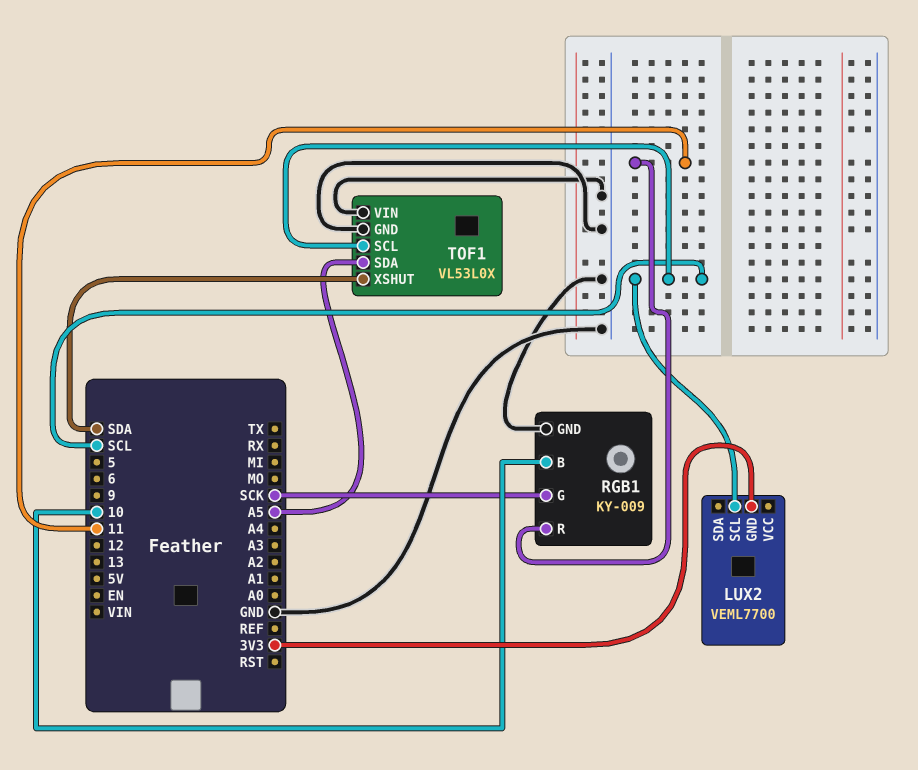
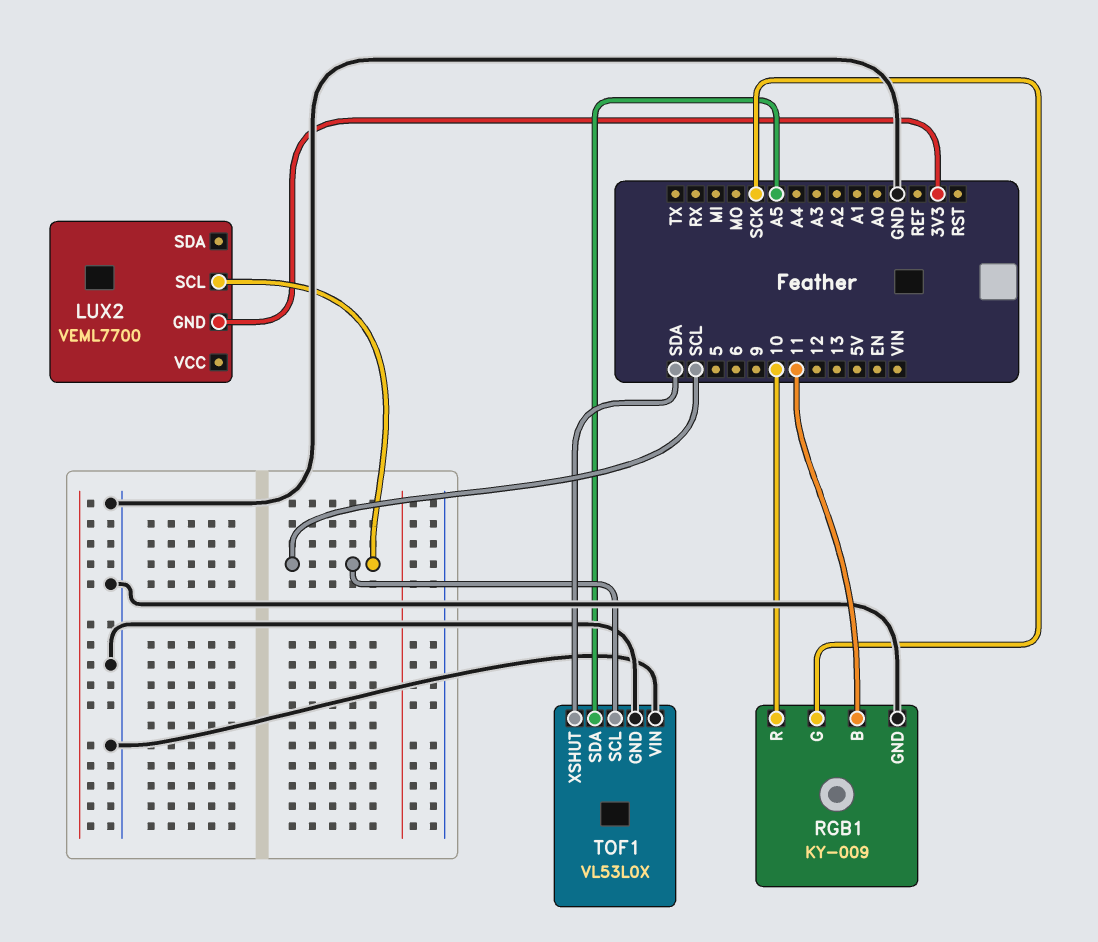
RGB1 pin B: 10 -> 11
RGB1 pin R: 11 -> 10

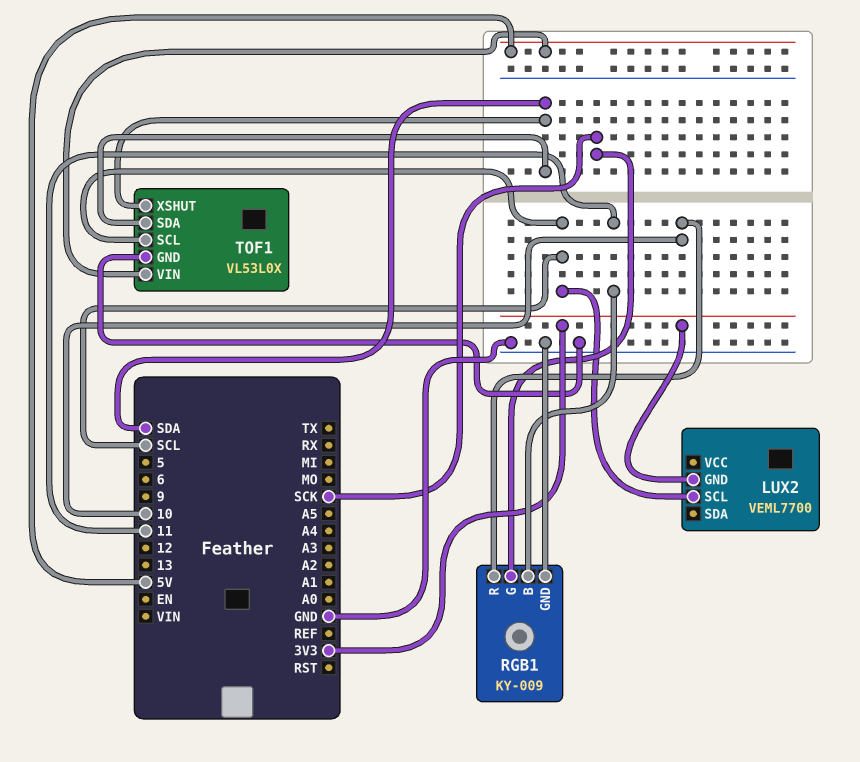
TOF1 pin SDA: A5 -> SDA
TOF1 pin VIN: GND -> 5V

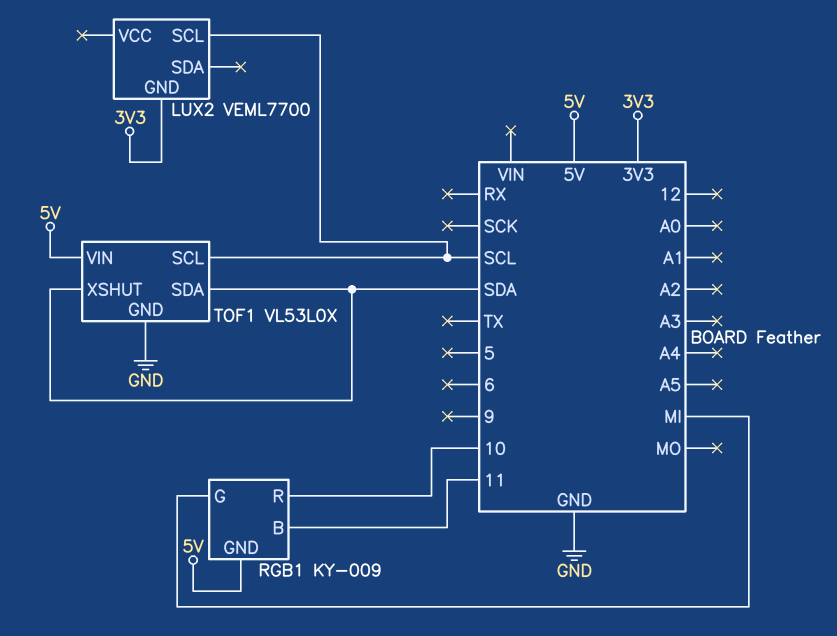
RGB1 pin G: SCK -> MI
RGB1 pin GND: GND -> 5V

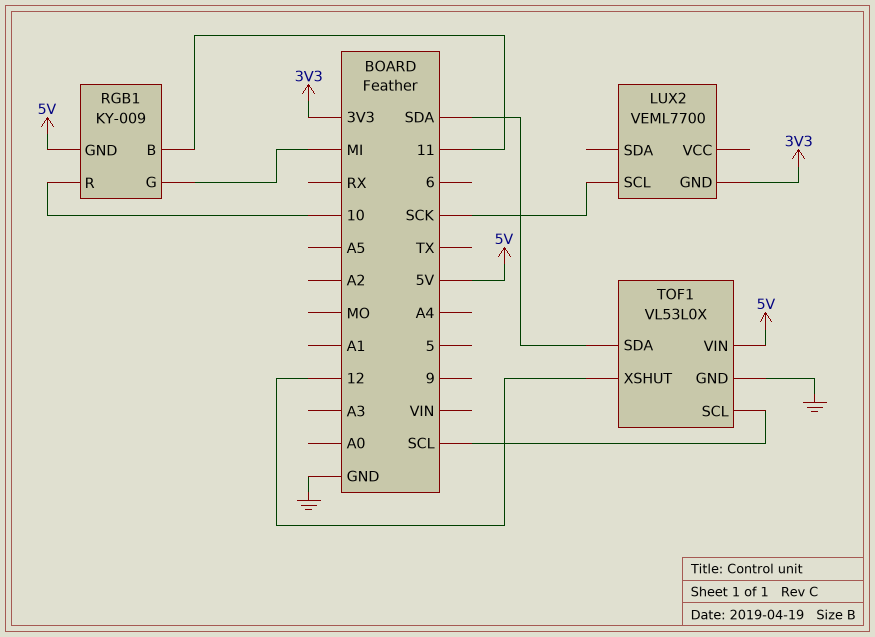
LUX2 pin SCL: SCL -> SCK
TOF1 pin XSHUT: SDA -> 12

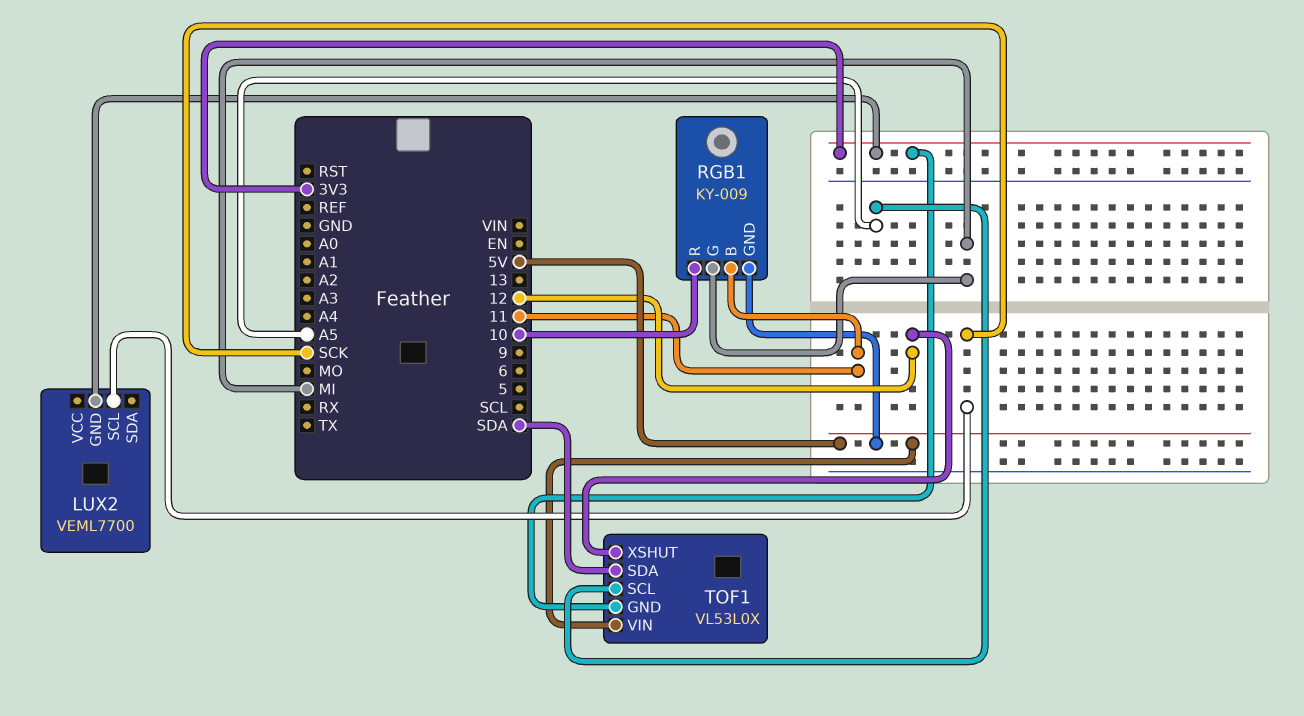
TOF1 pin GND: GND -> 3V3
TOF1 pin SCL: SCL -> A5

